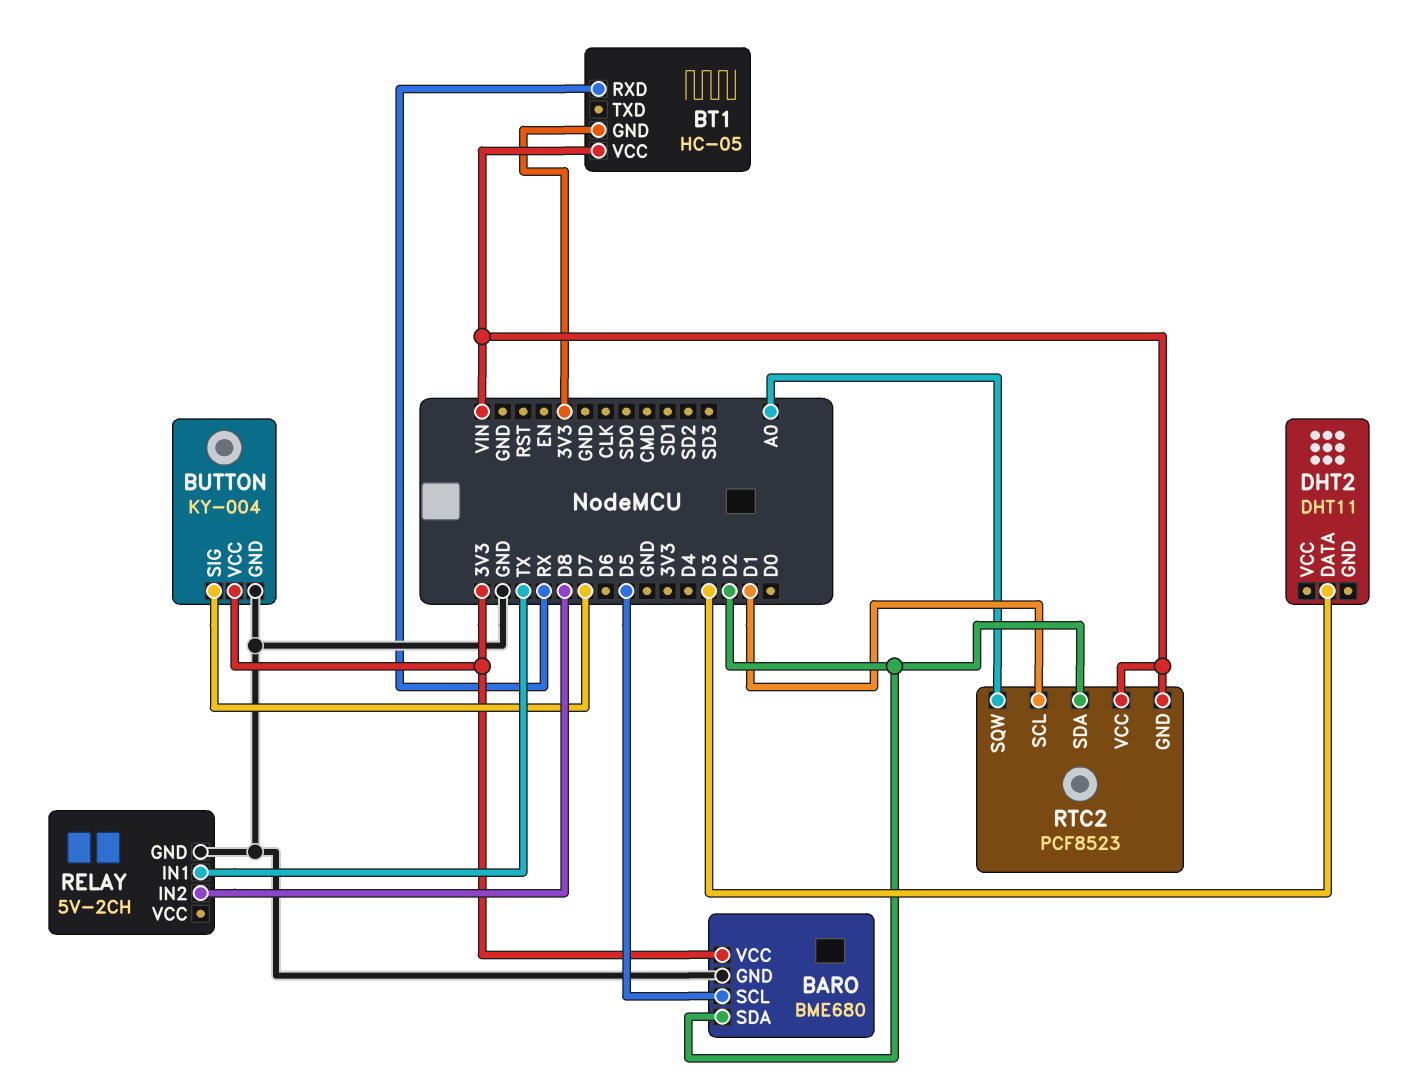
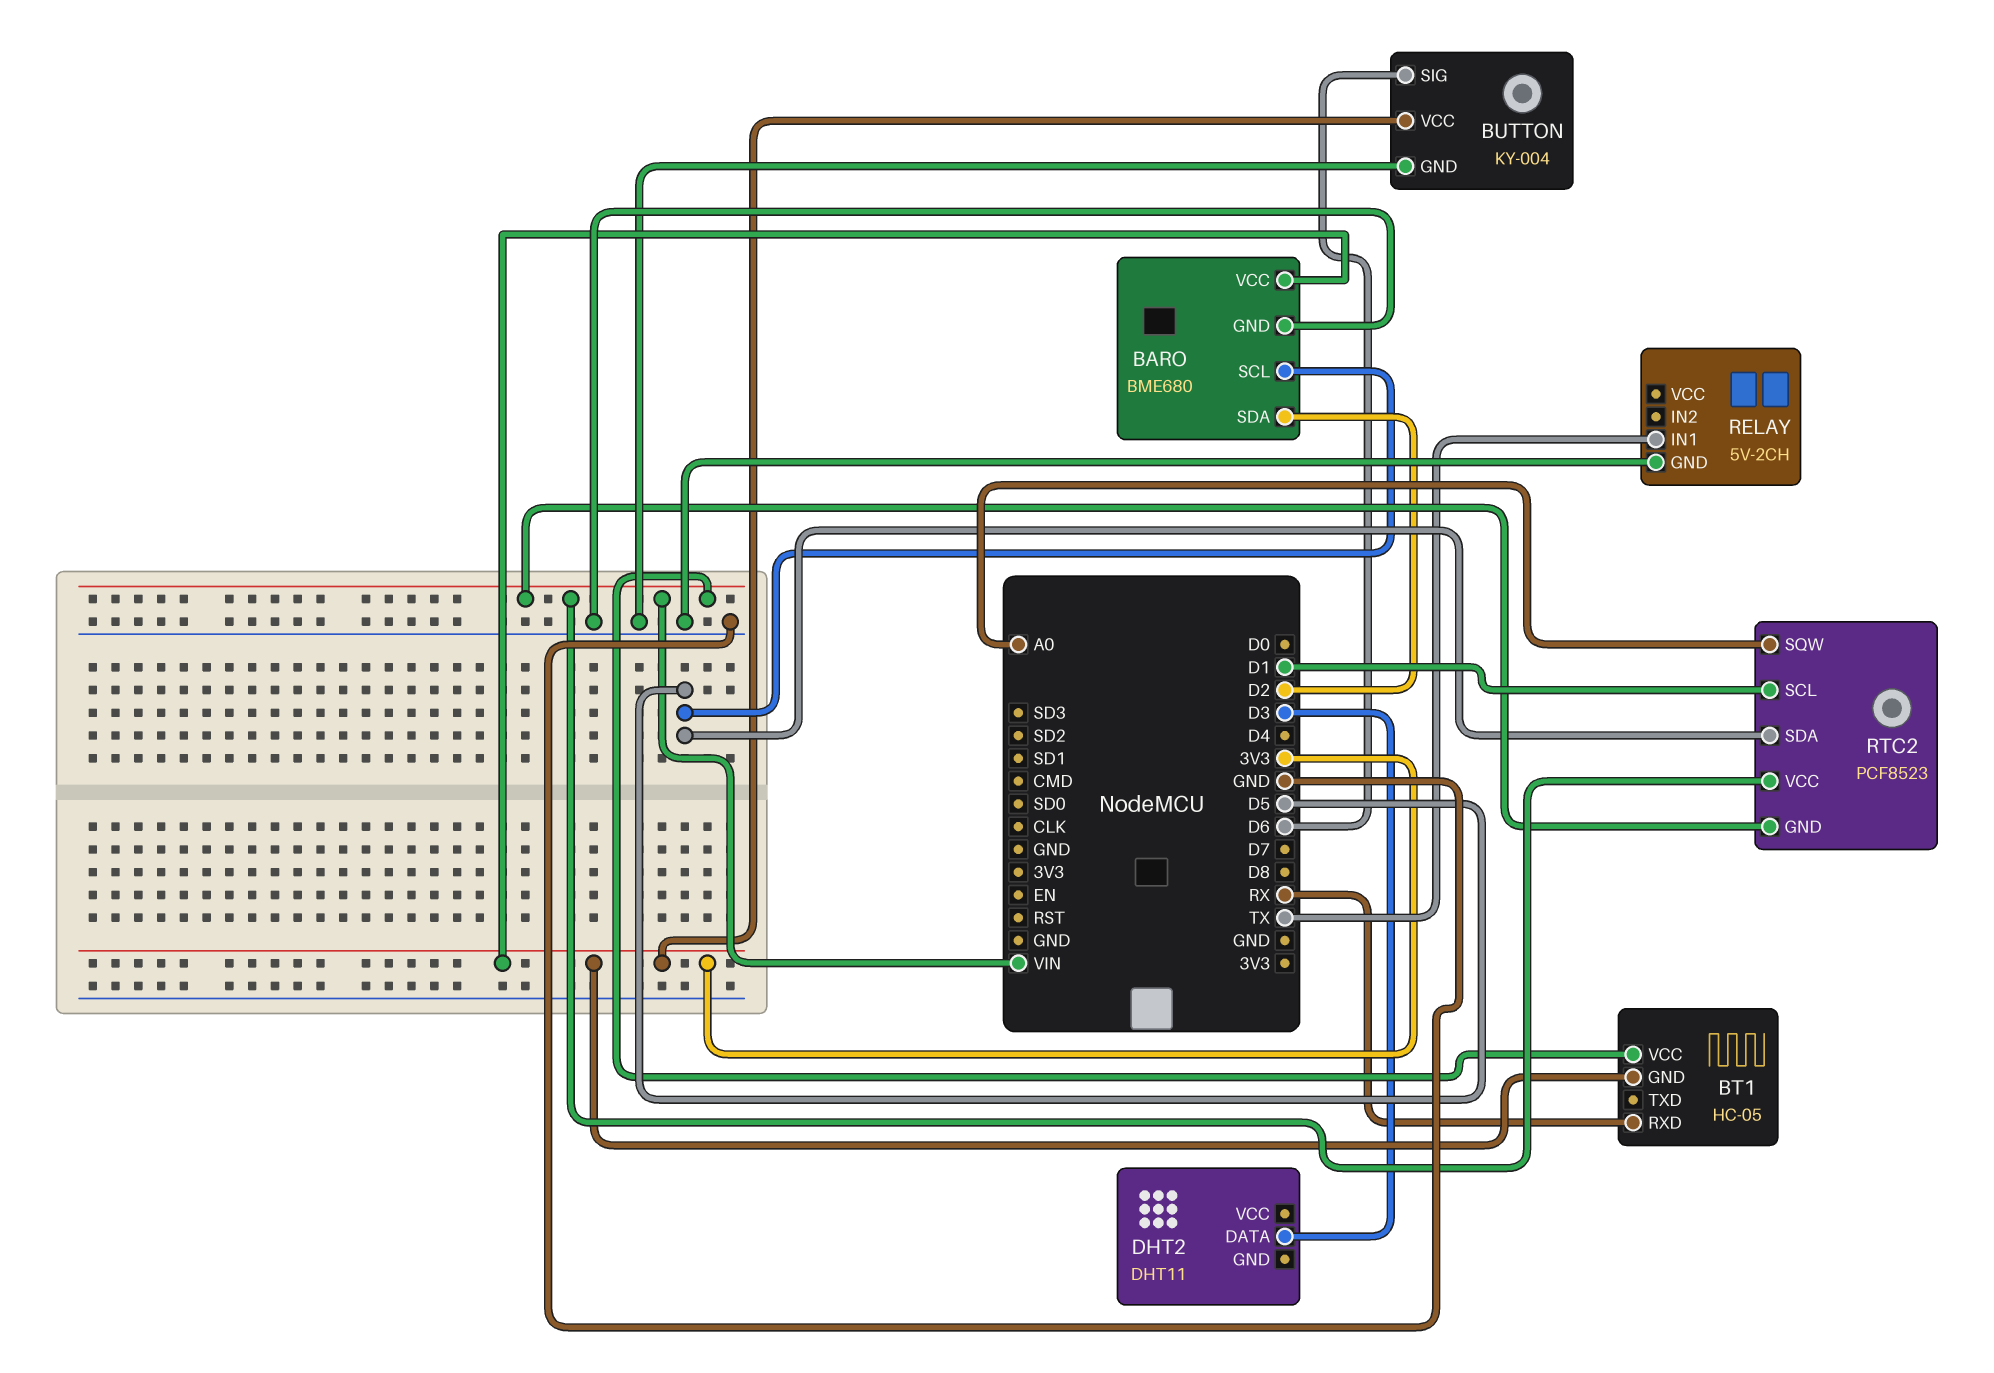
BUTTON pin SIG: D7 -> D6
RELAY pin IN2: D8 -> none
RTC2 pin SDA: D2 -> D5

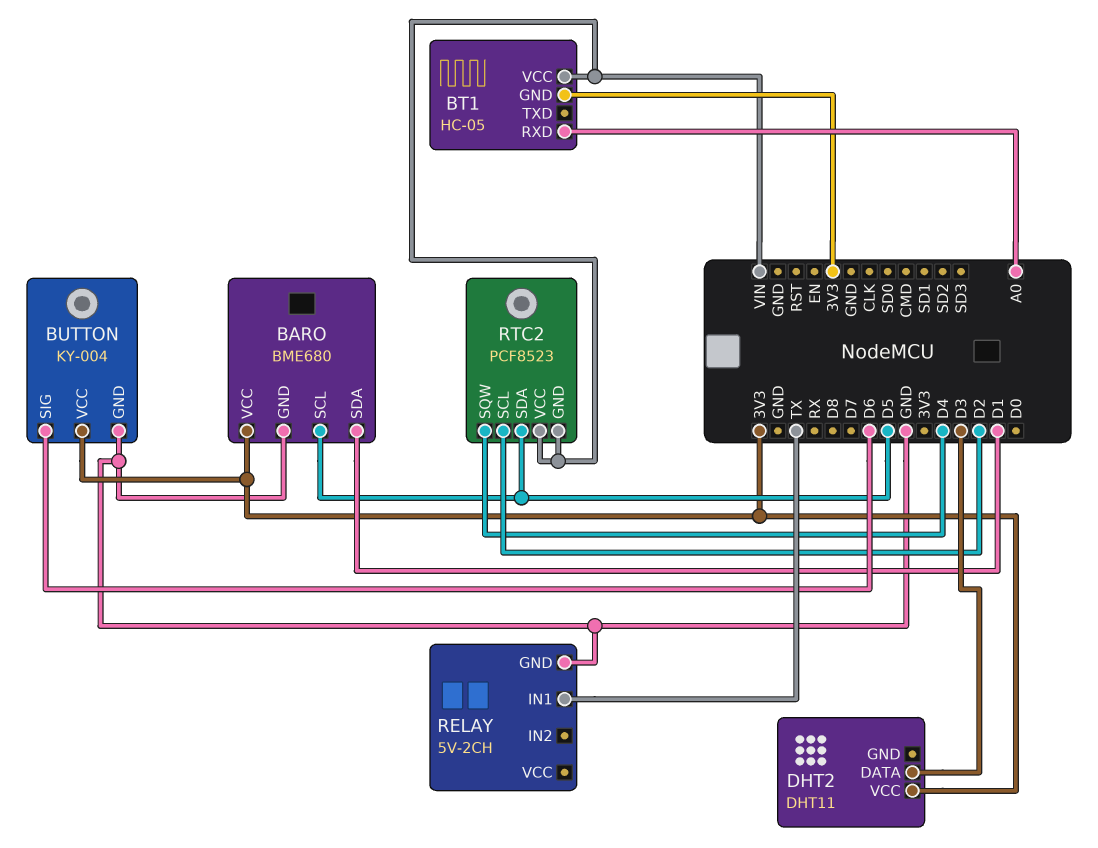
BARO pin SDA: D2 -> D1
BT1 pin RXD: RX -> A0
DHT2 pin VCC: none -> 3V3
RTC2 pin SCL: D1 -> D2
RTC2 pin SQW: A0 -> D4

